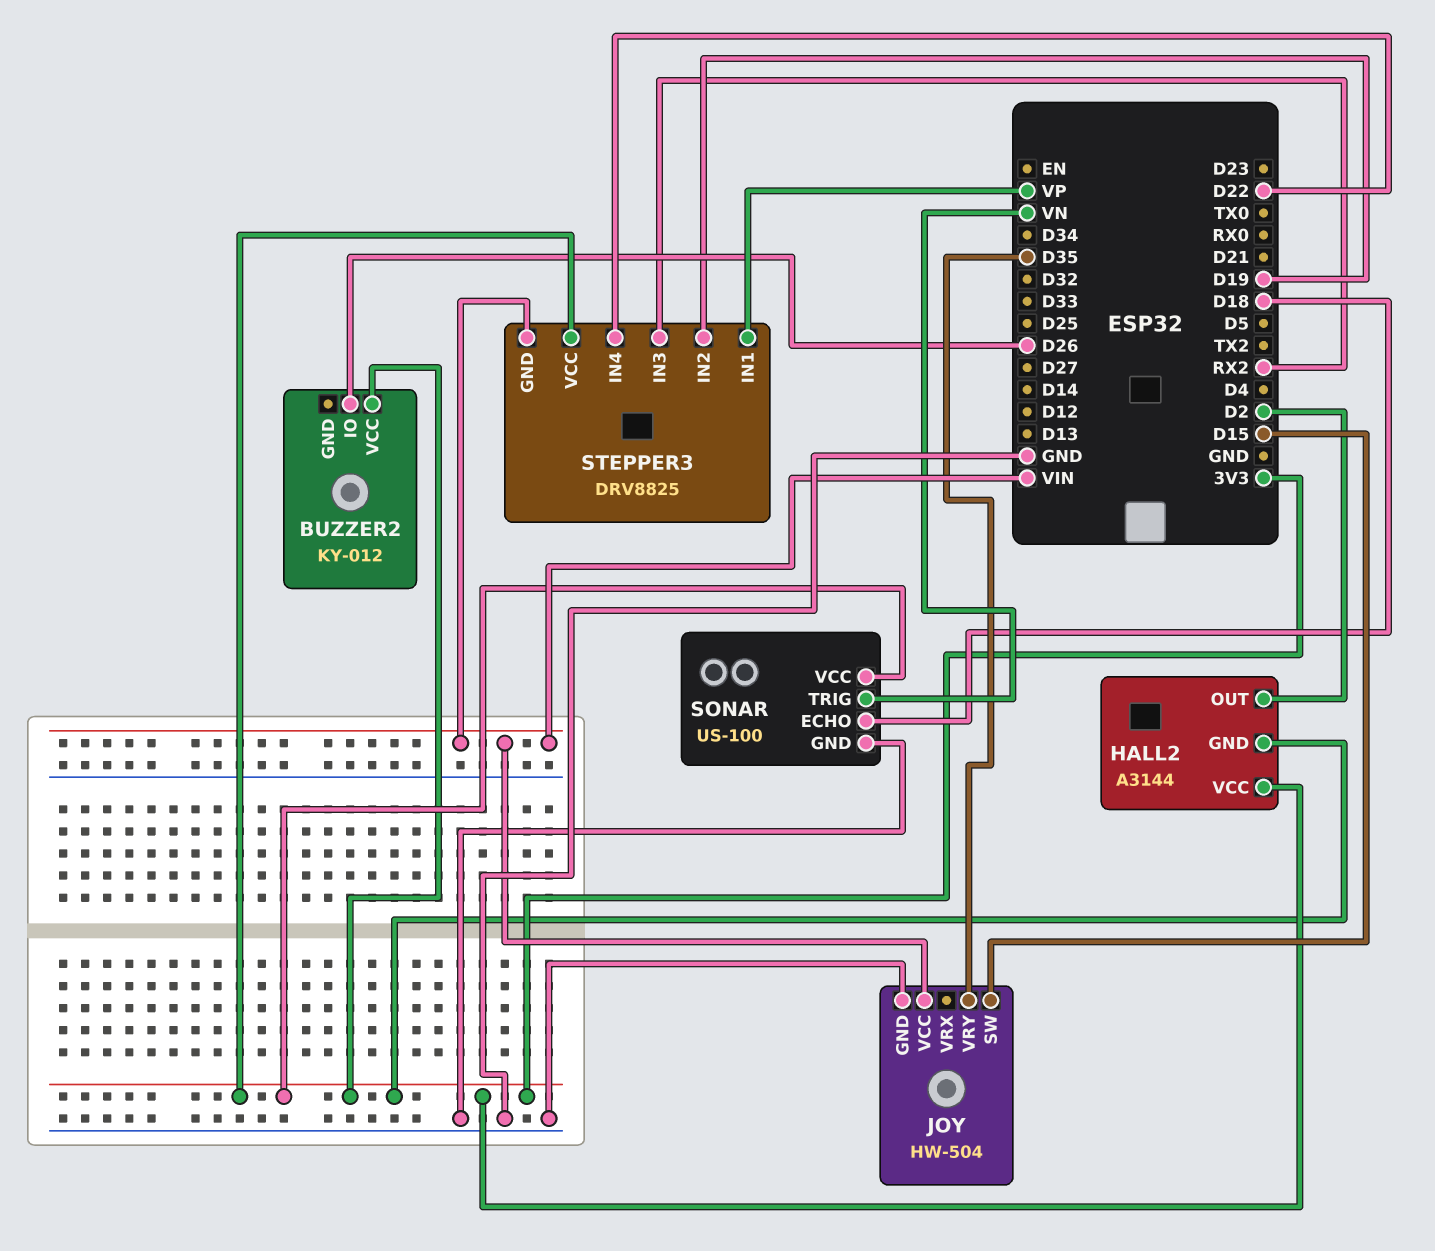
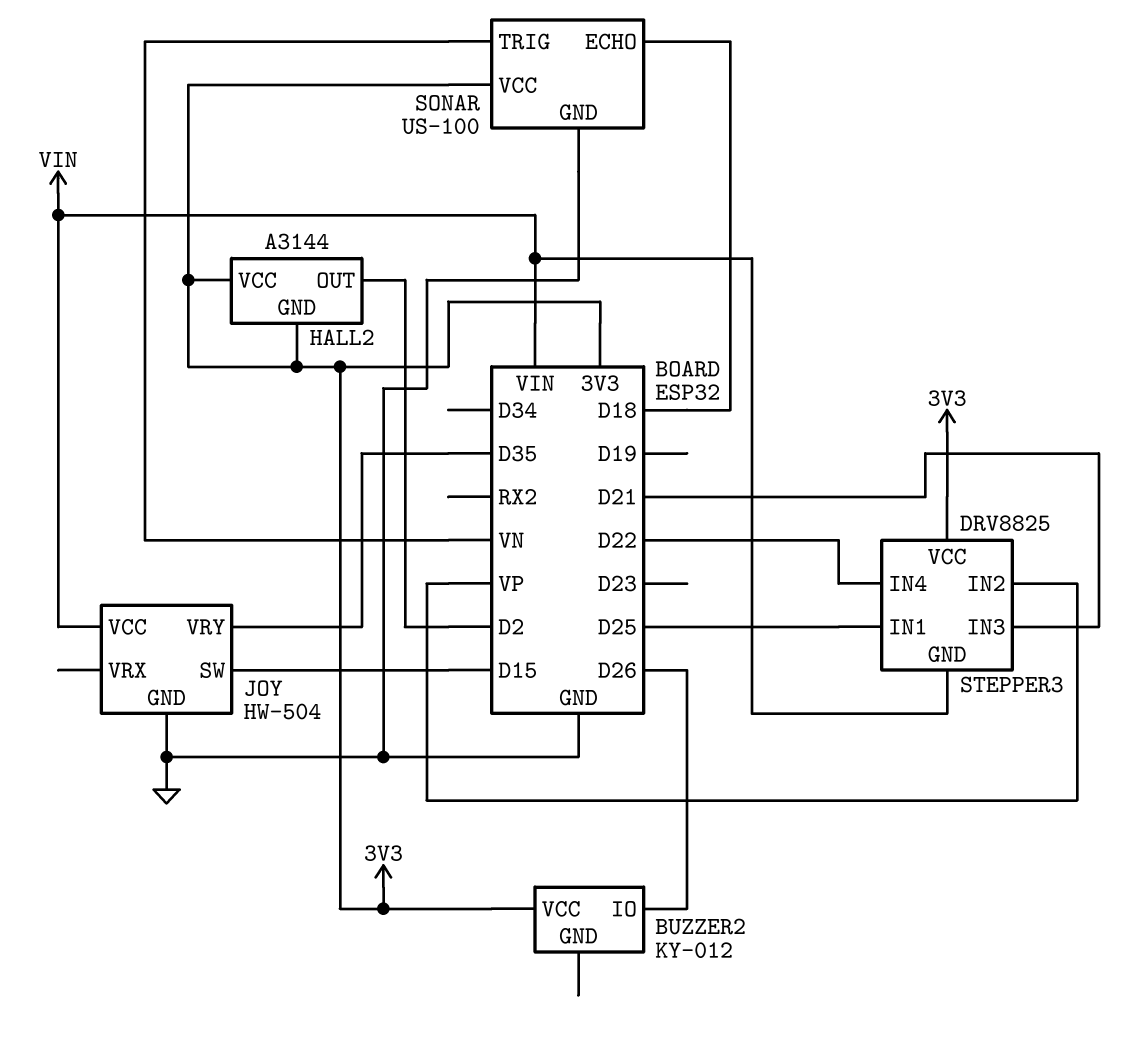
STEPPER3 pin IN1: VP -> D25
STEPPER3 pin IN2: D19 -> VP
STEPPER3 pin IN3: RX2 -> D21

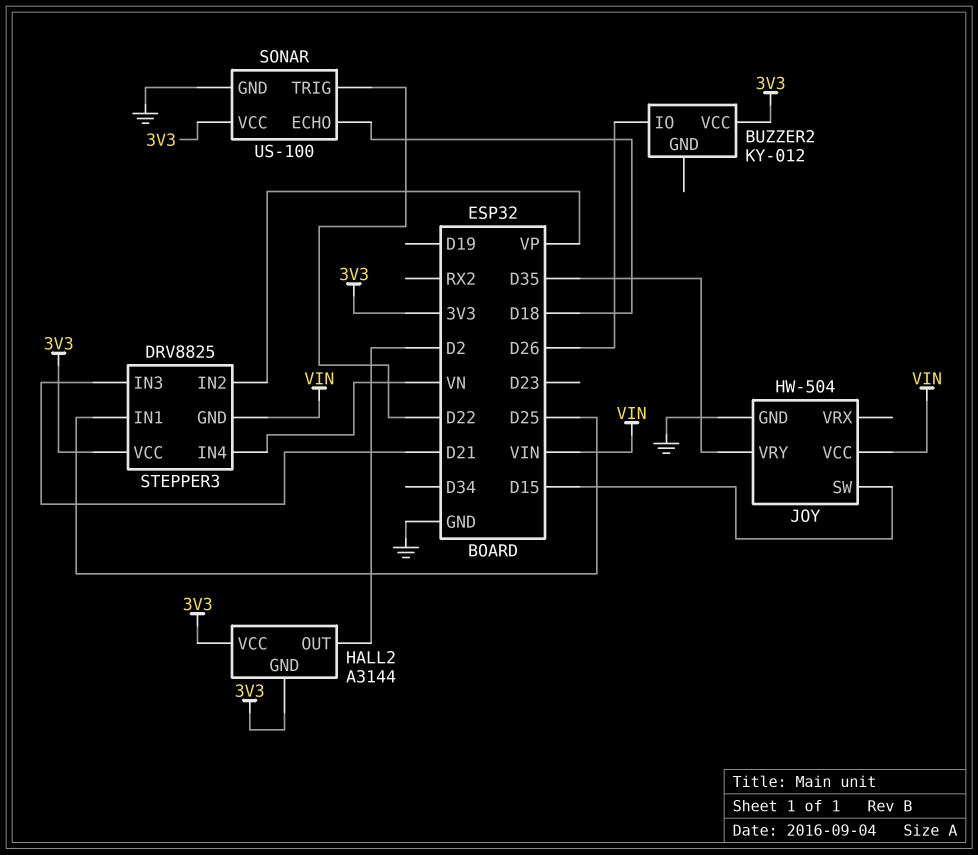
SONAR pin TRIG: VN -> D22
STEPPER3 pin IN4: D22 -> VN

